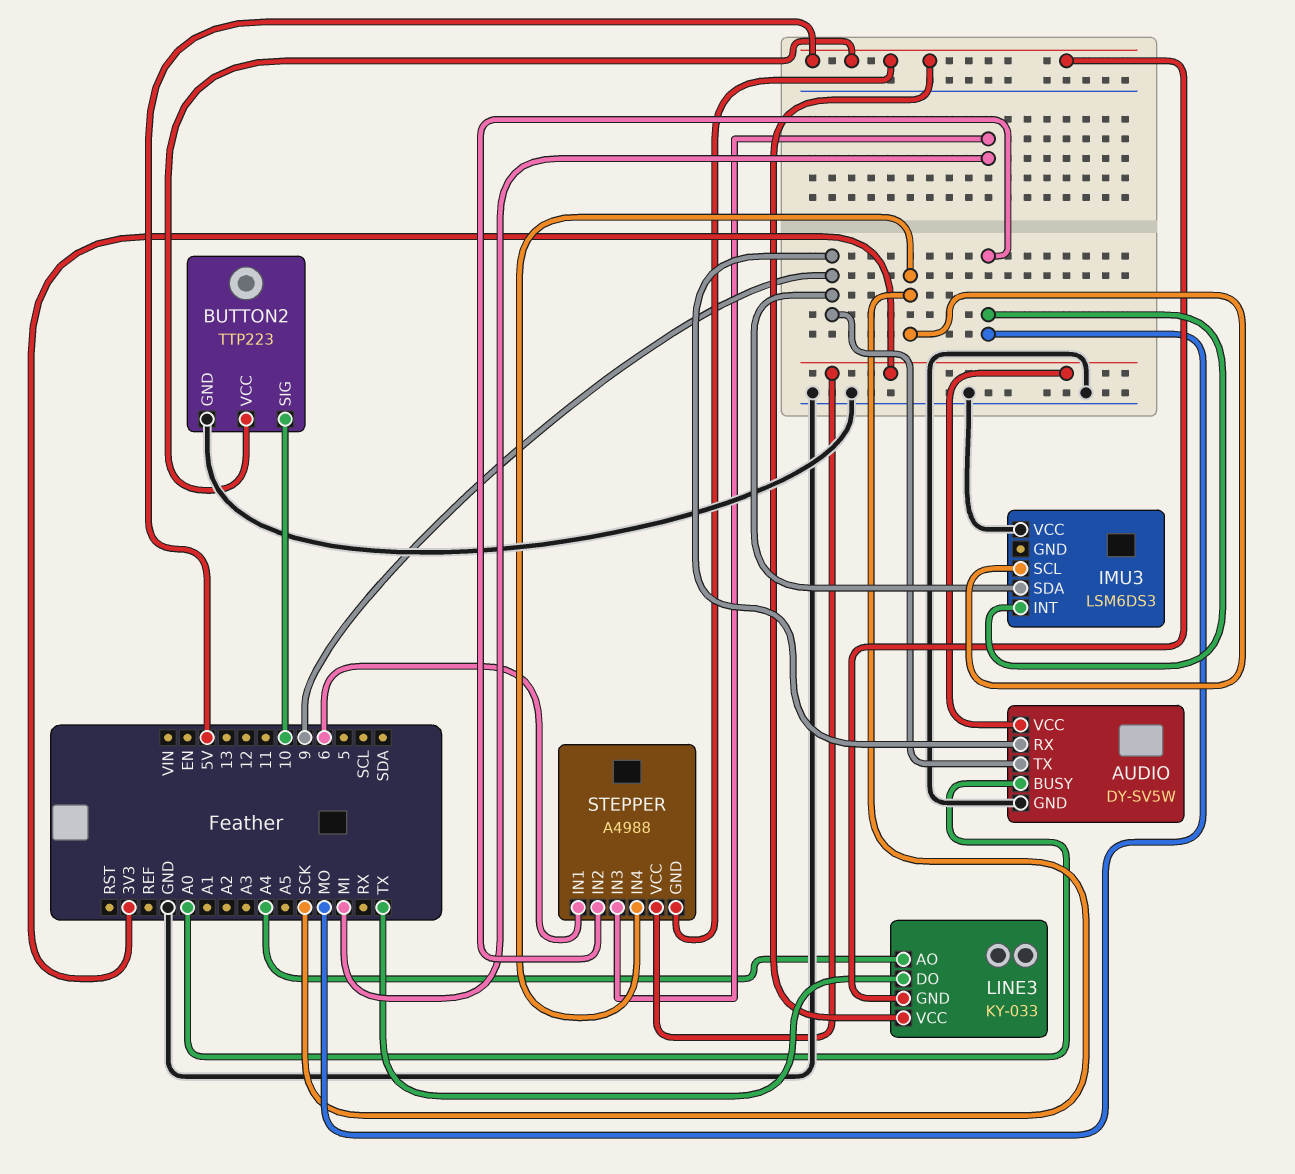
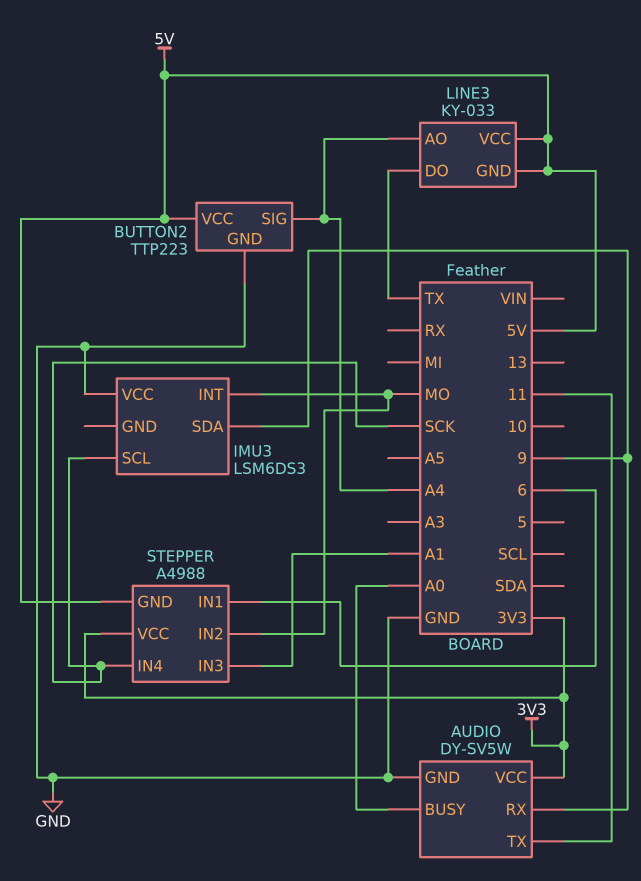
AUDIO pin TX: 9 -> 11
BUTTON2 pin SIG: 10 -> A4
STEPPER pin IN3: MI -> A1

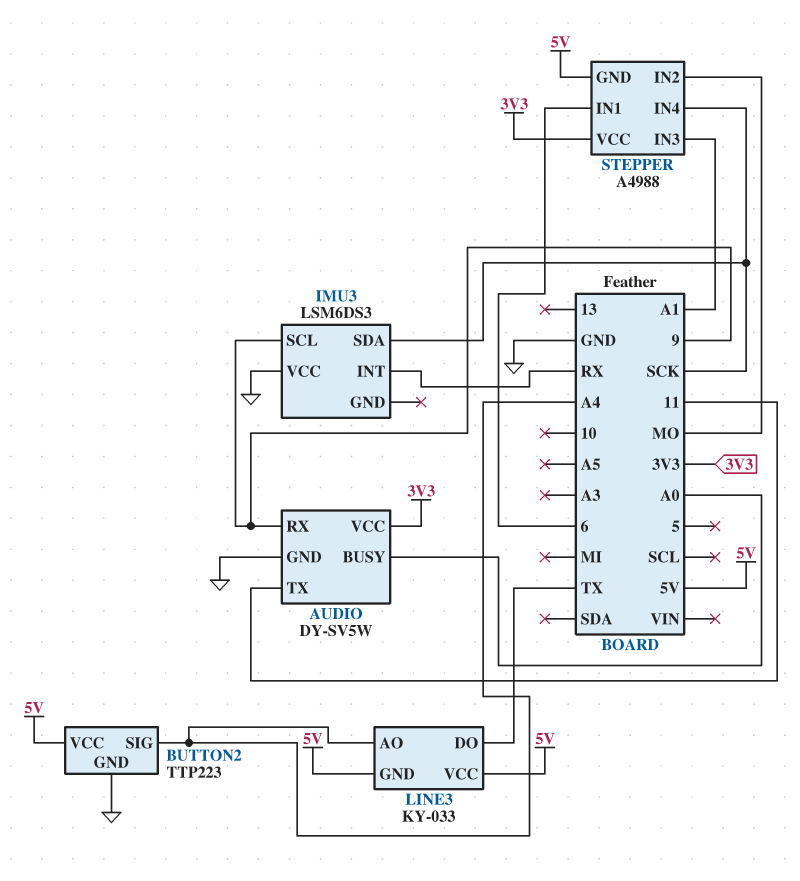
IMU3 pin INT: MO -> RX
IMU3 pin SCL: SCK -> 9
IMU3 pin SDA: 9 -> SCK

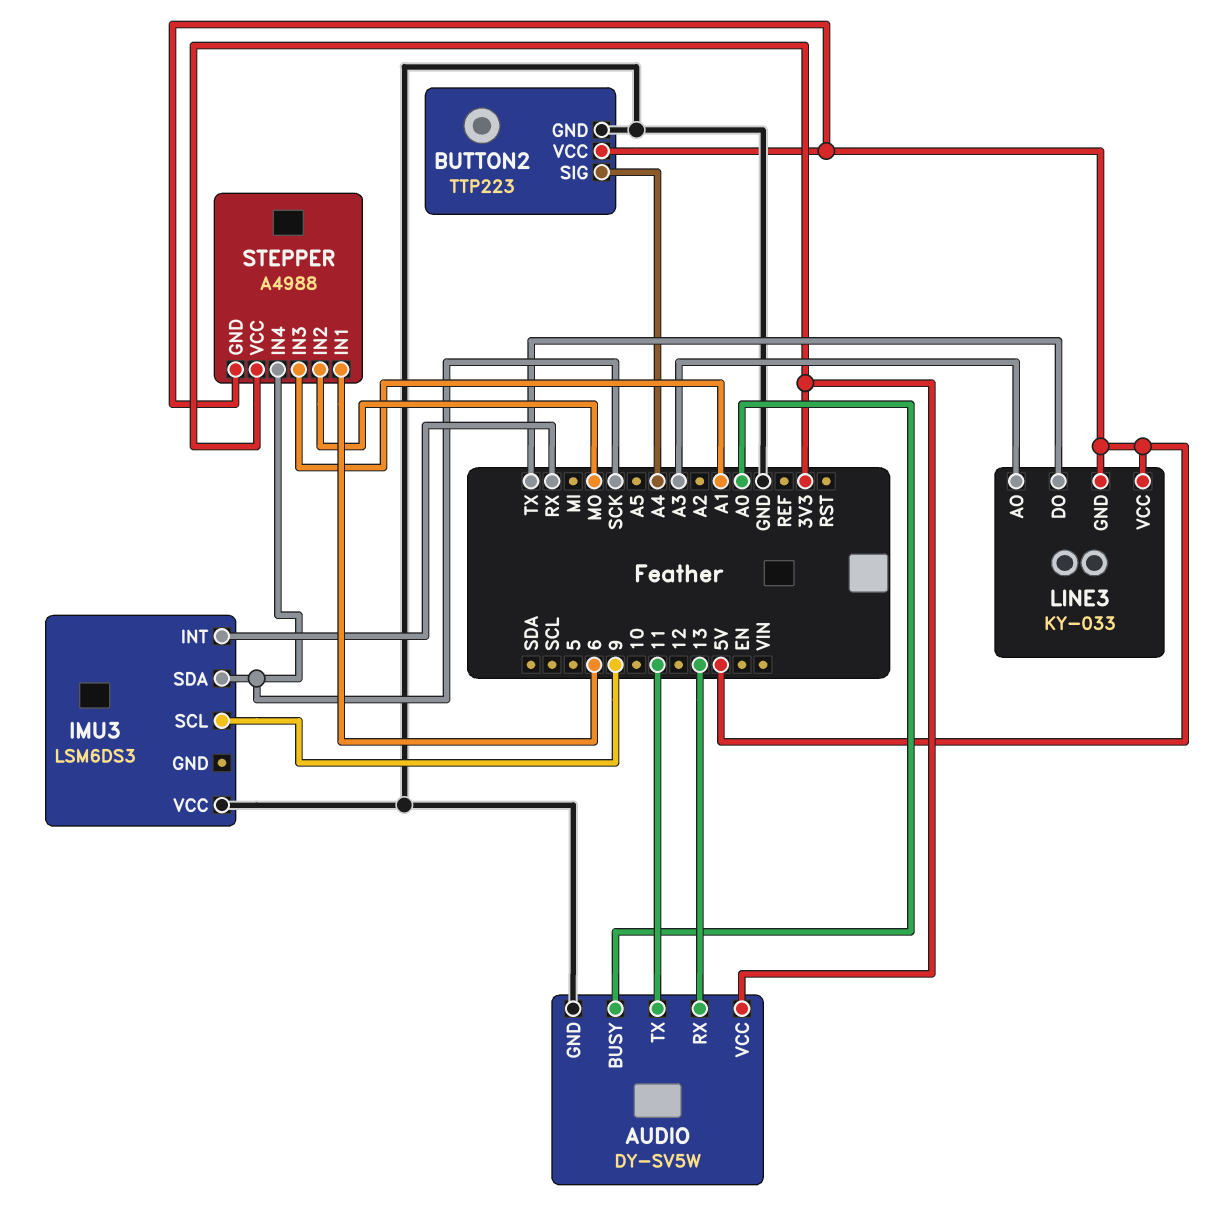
AUDIO pin RX: 9 -> 13
LINE3 pin AO: A4 -> A3

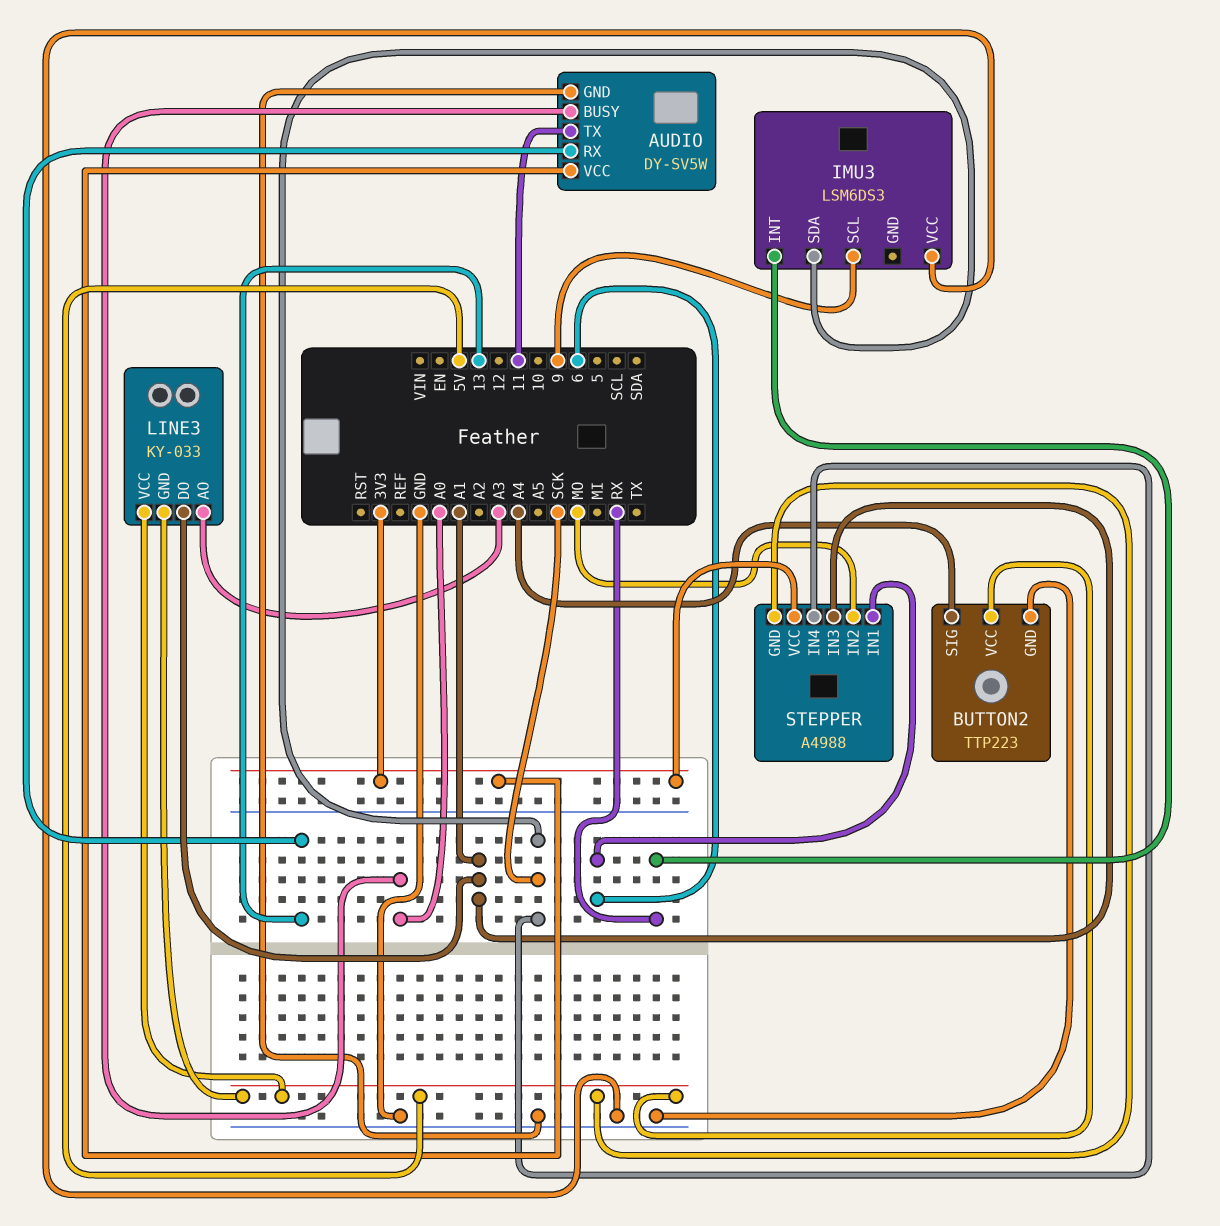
LINE3 pin DO: TX -> A1

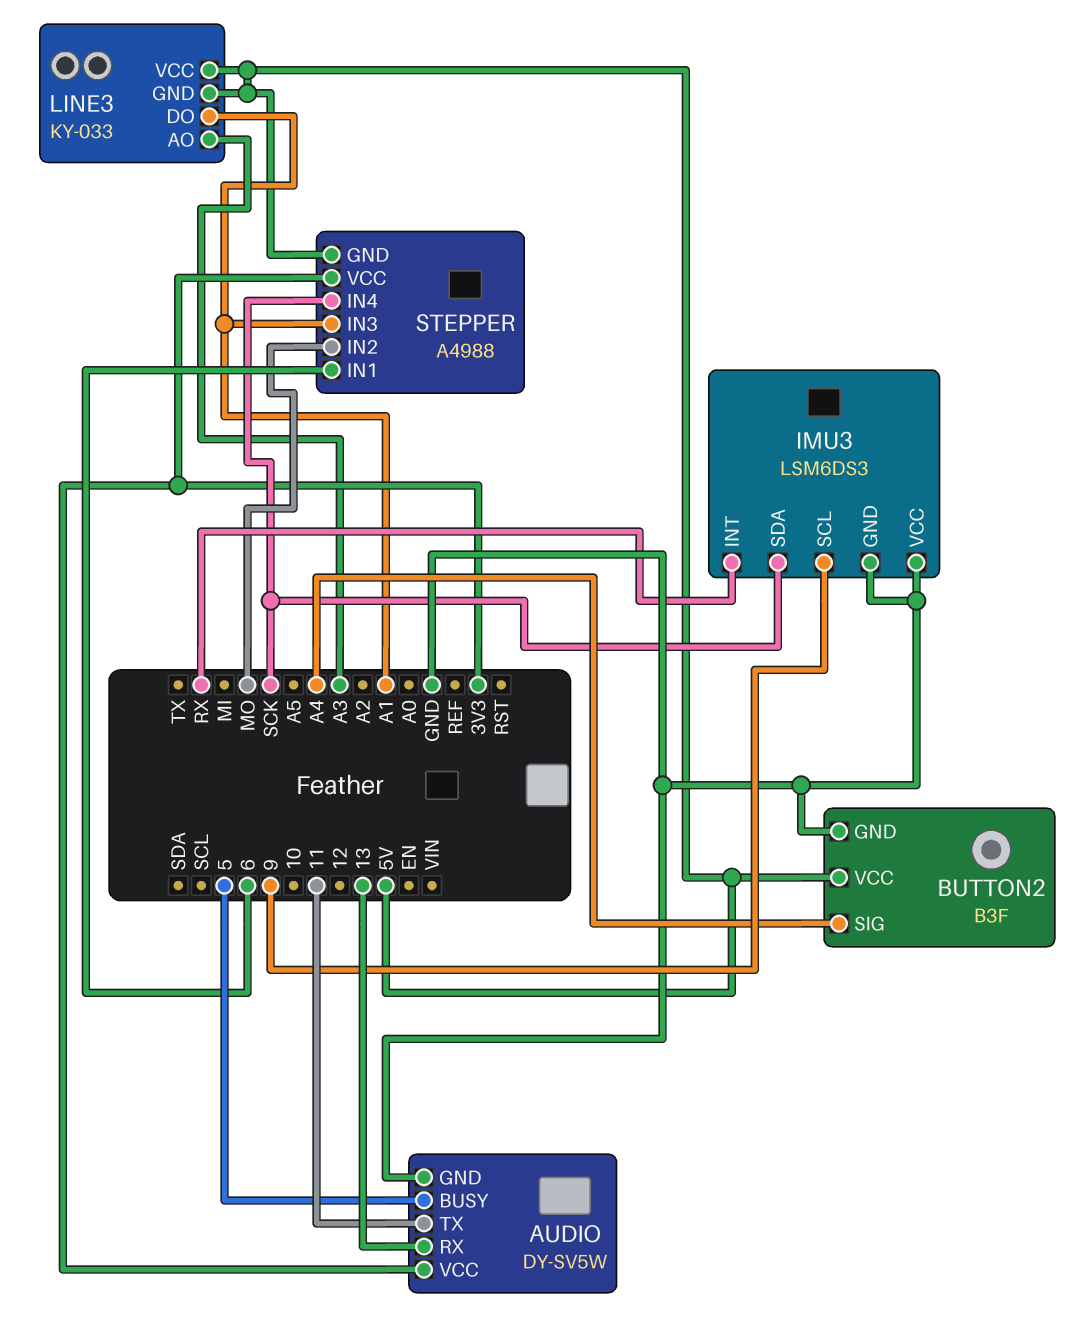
AUDIO pin BUSY: A0 -> 5
BUTTON2: TTP223 -> B3F
IMU3 pin GND: none -> GND

